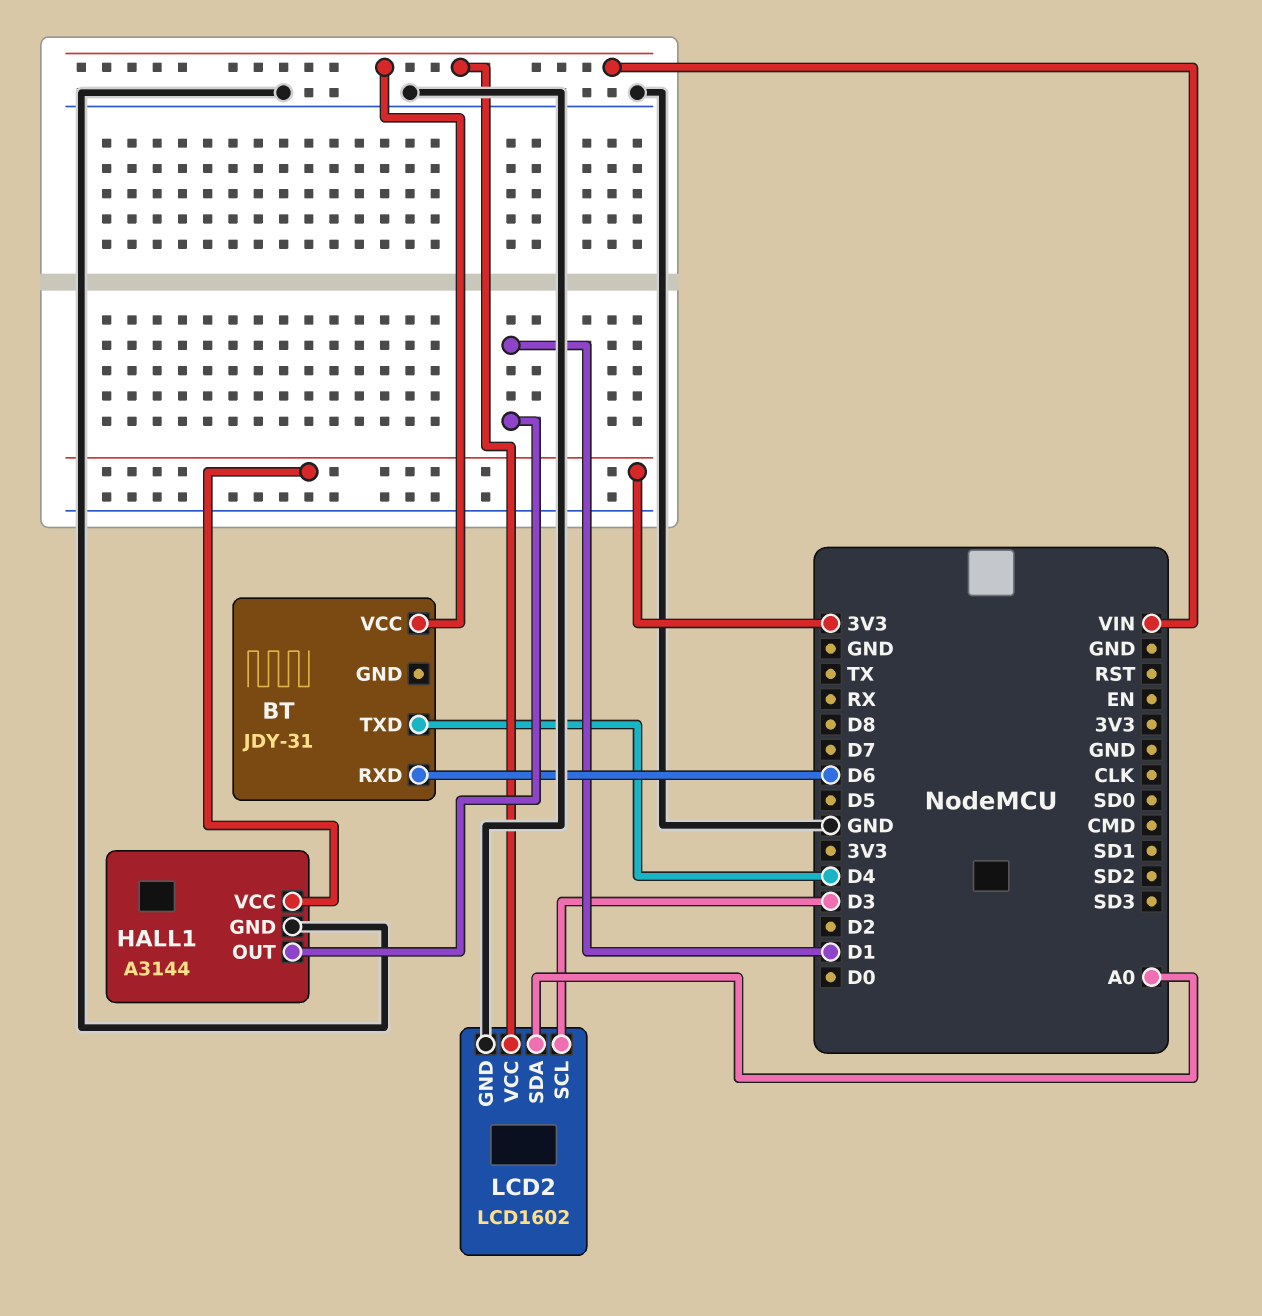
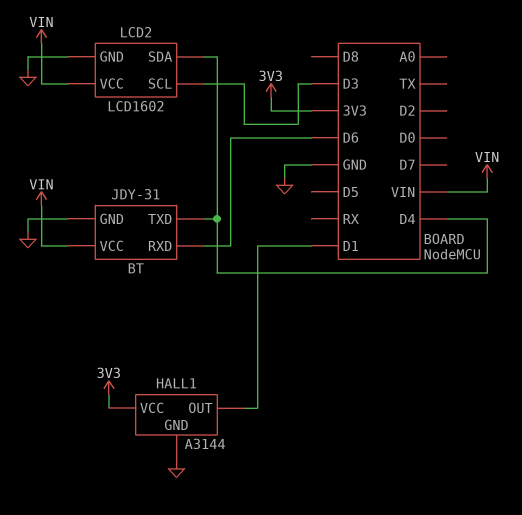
BT pin GND: none -> GND
LCD2 pin SDA: A0 -> D4

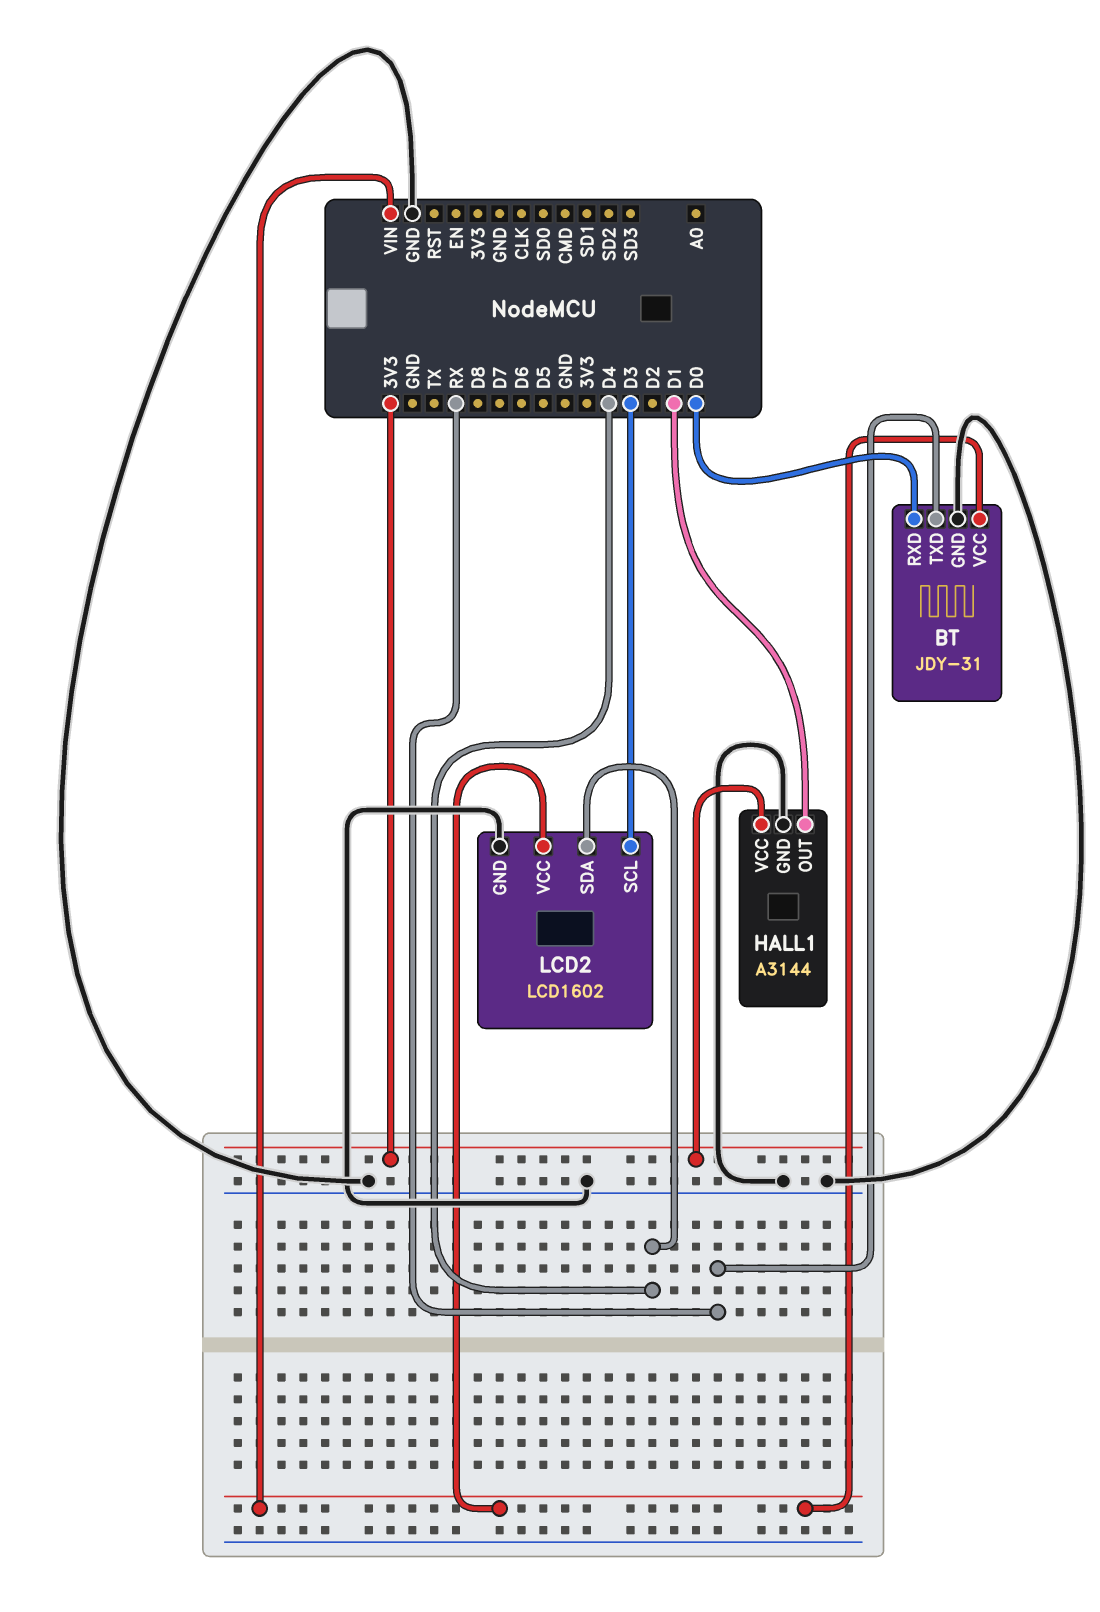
BT pin RXD: D6 -> D0
BT pin TXD: D4 -> RX

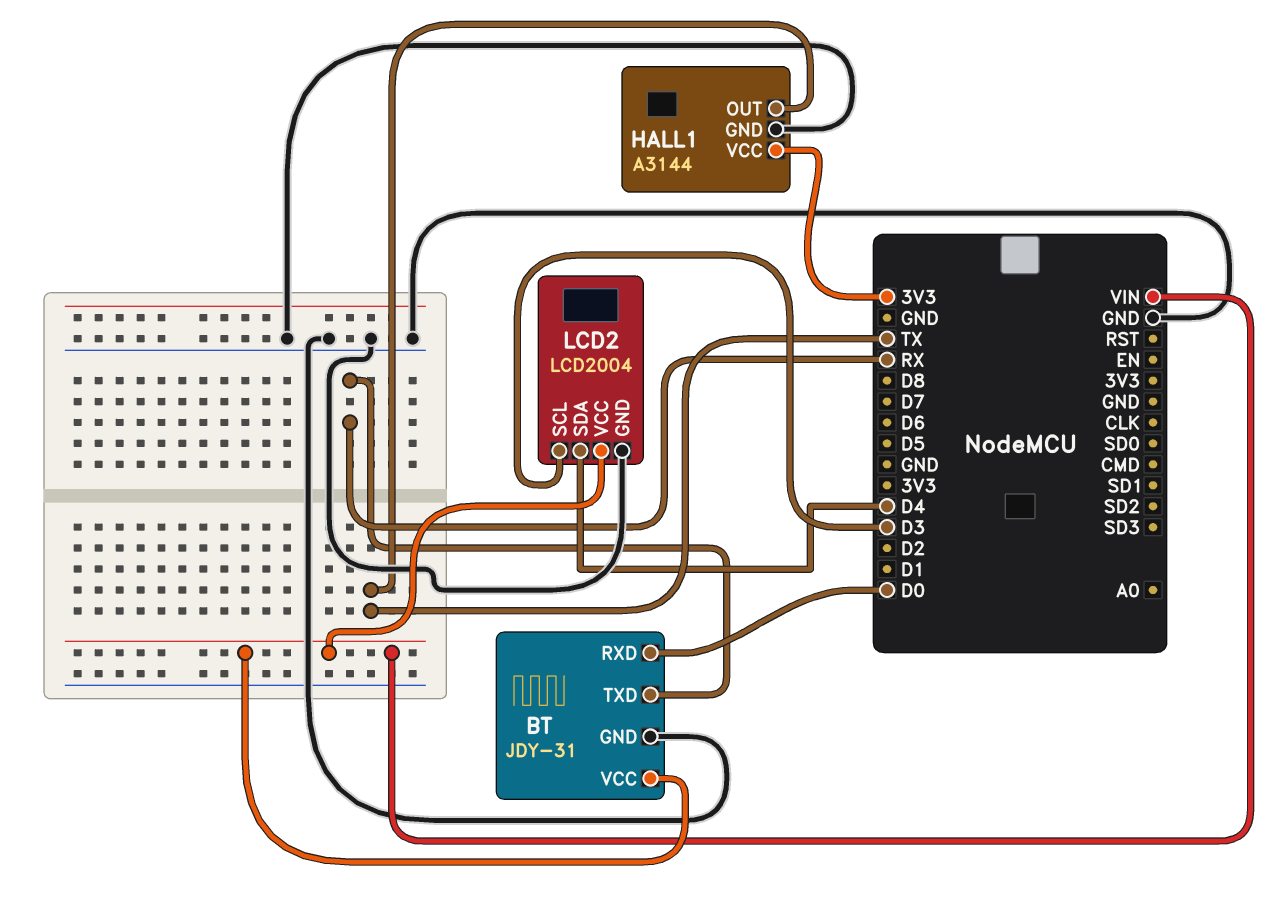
HALL1 pin OUT: D1 -> TX
LCD2: LCD1602 -> LCD2004

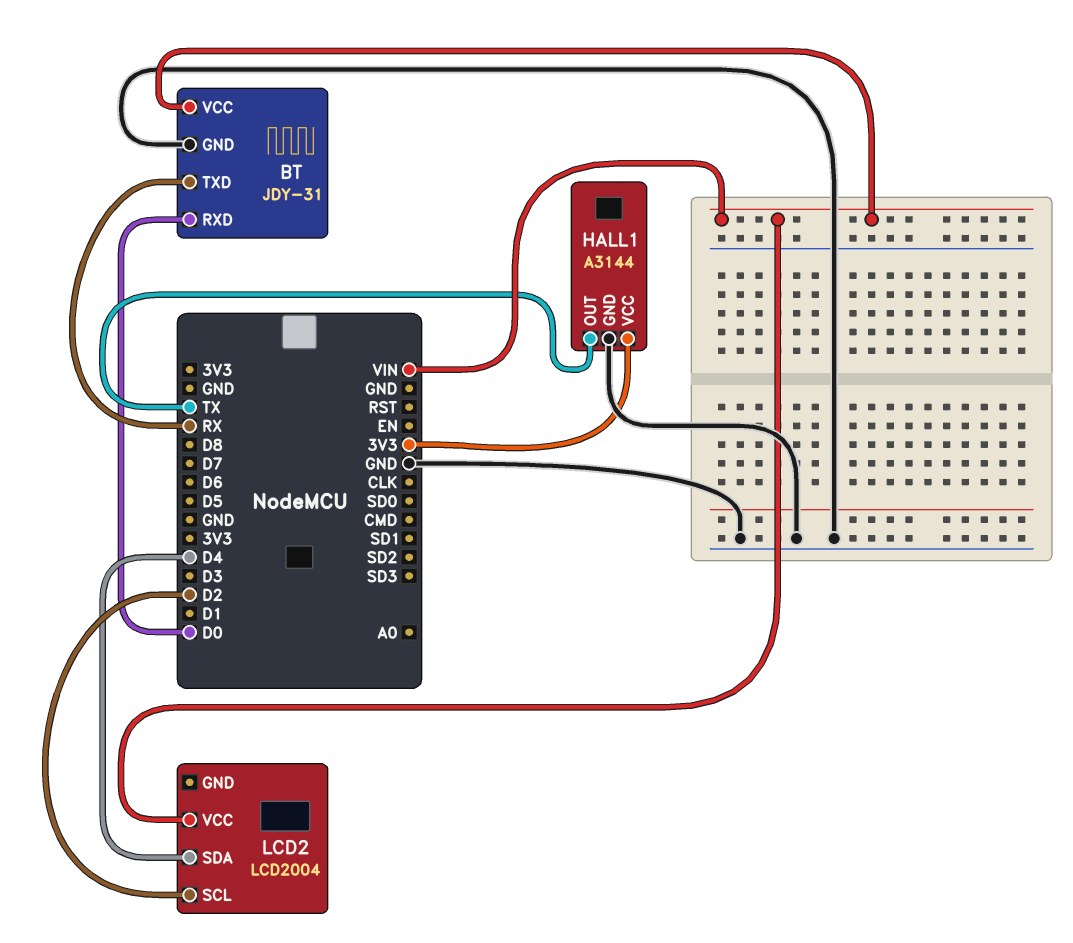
LCD2 pin GND: GND -> none
LCD2 pin SCL: D3 -> D2

